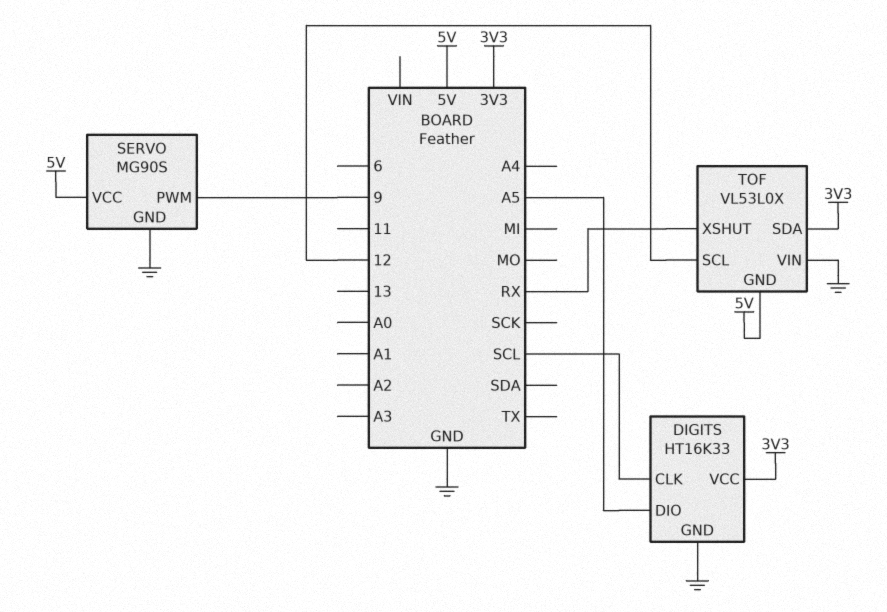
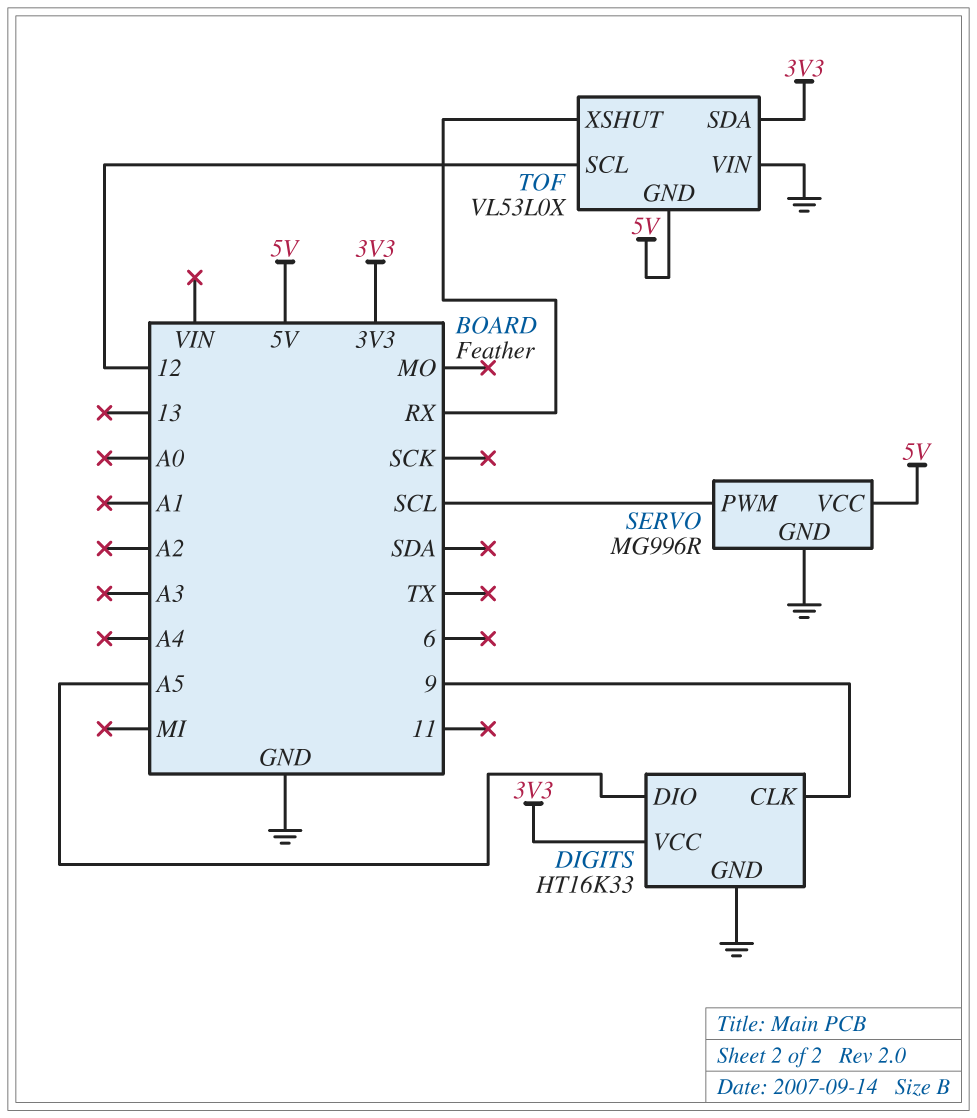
DIGITS pin CLK: SCL -> 9
SERVO: MG90S -> MG996R
SERVO pin PWM: 9 -> SCL

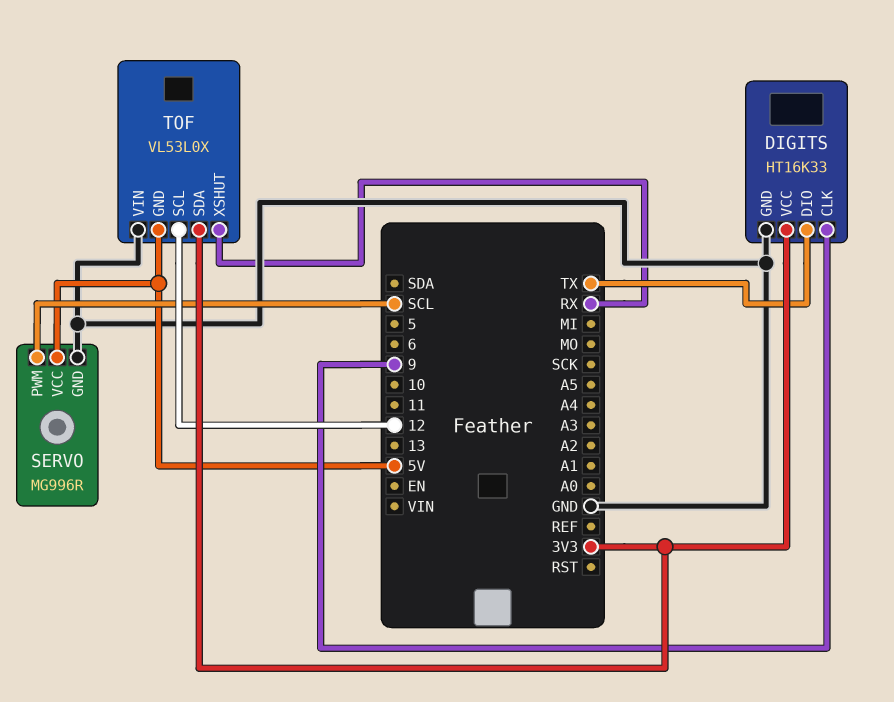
DIGITS pin DIO: A5 -> TX

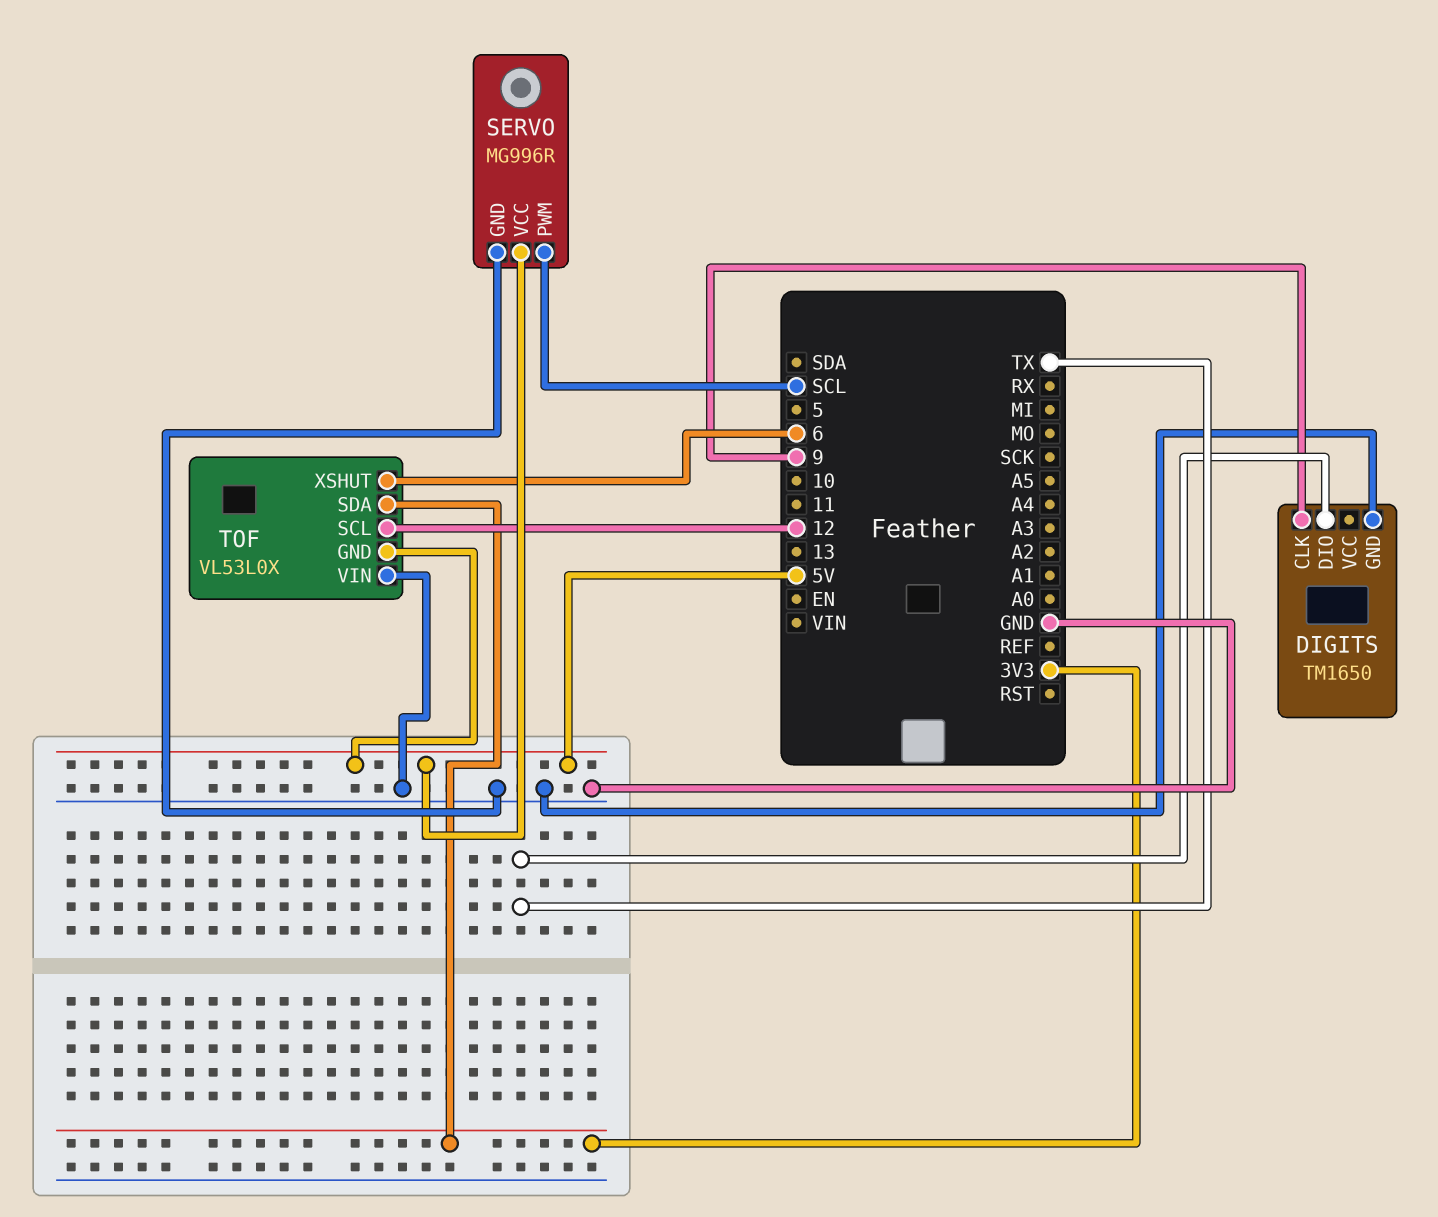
DIGITS: HT16K33 -> TM1650
DIGITS pin VCC: 3V3 -> none
TOF pin XSHUT: RX -> 6

